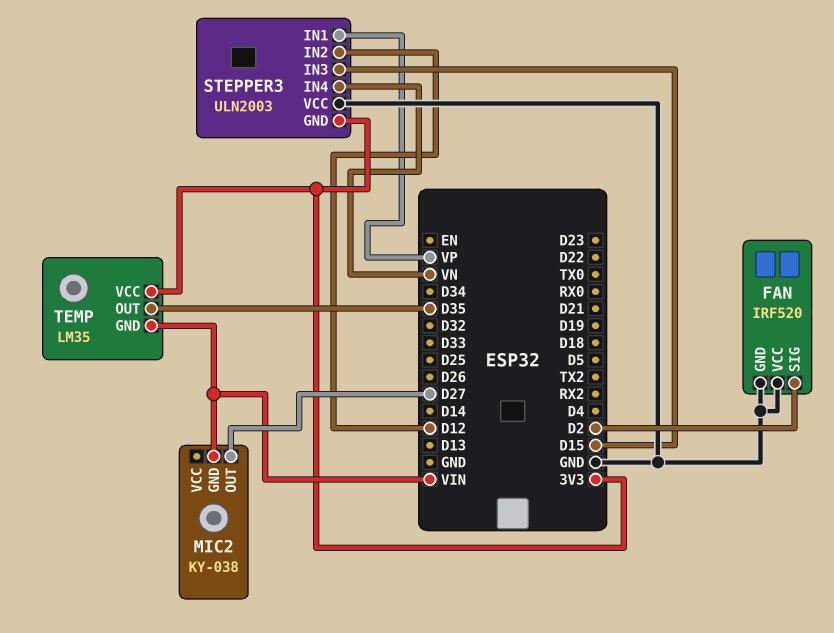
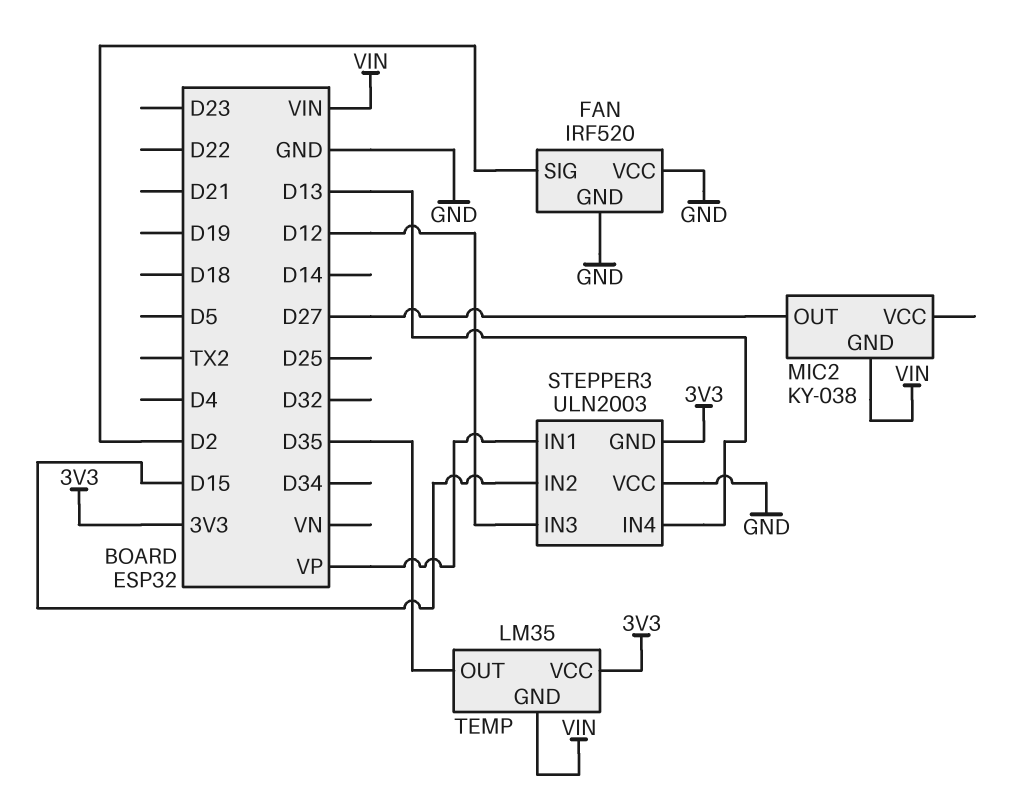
STEPPER3 pin IN2: D12 -> D15
STEPPER3 pin IN3: D15 -> D12
STEPPER3 pin IN4: VN -> D13

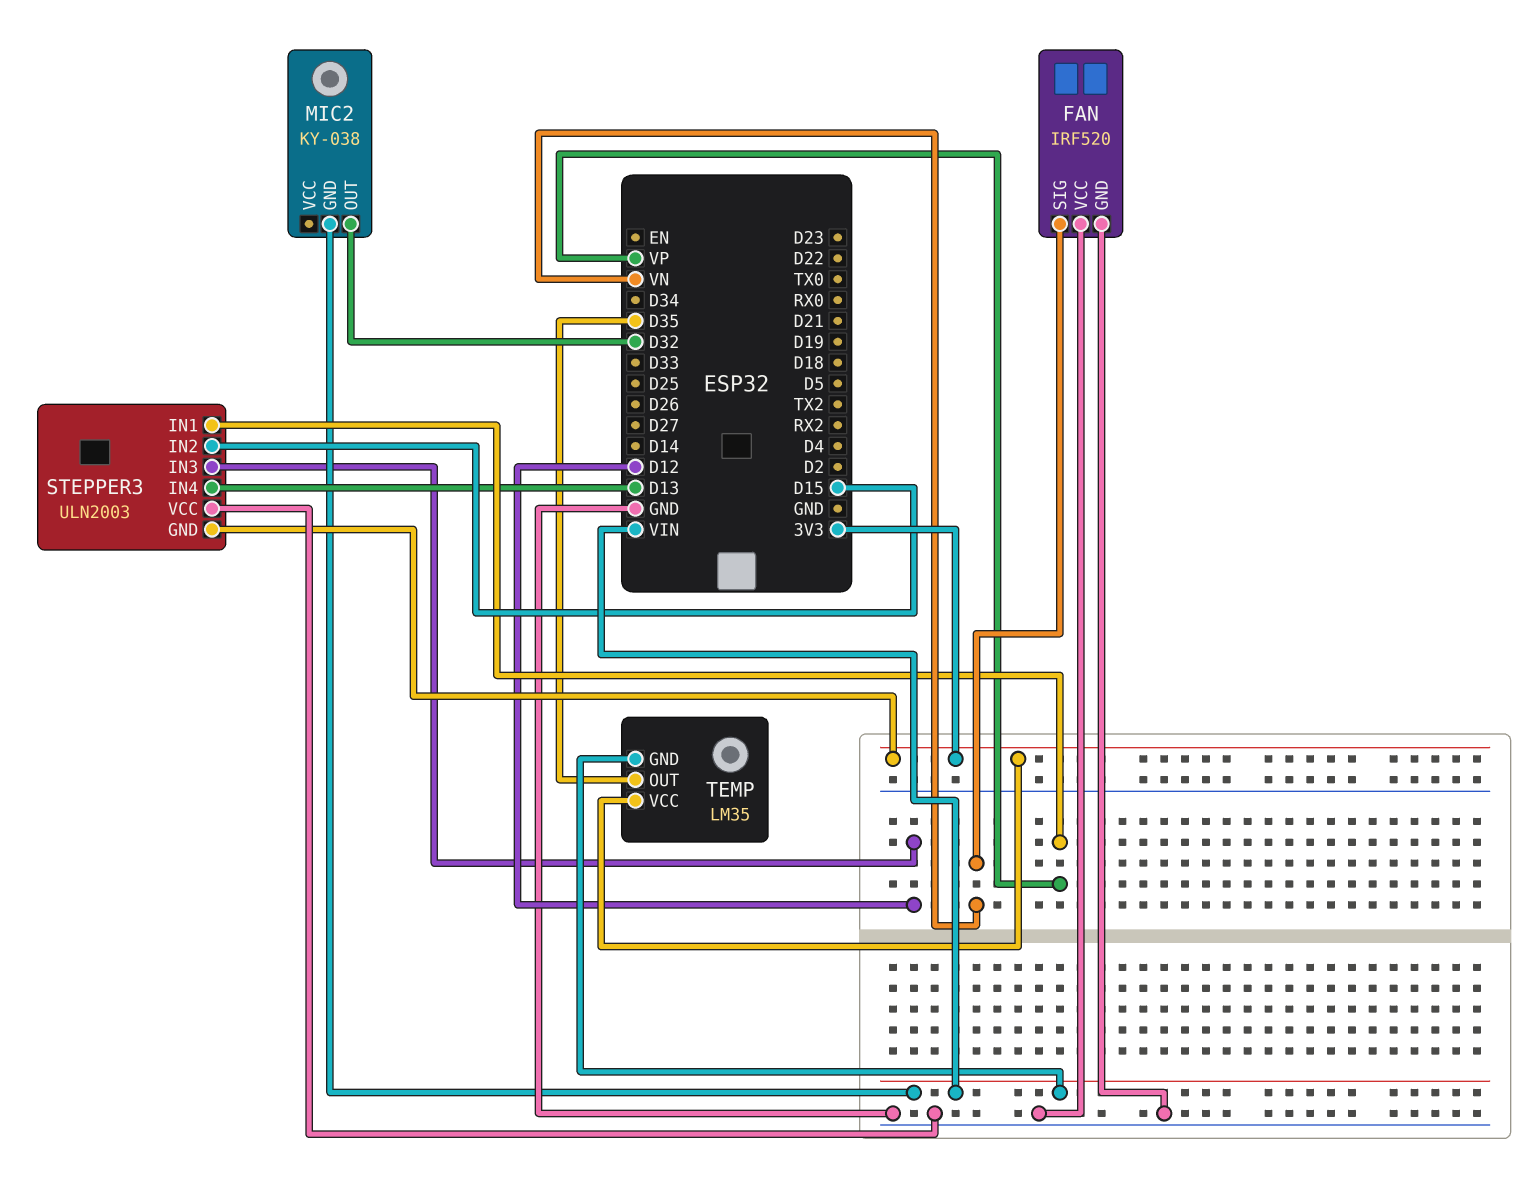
FAN pin SIG: D2 -> VN
MIC2 pin OUT: D27 -> D32

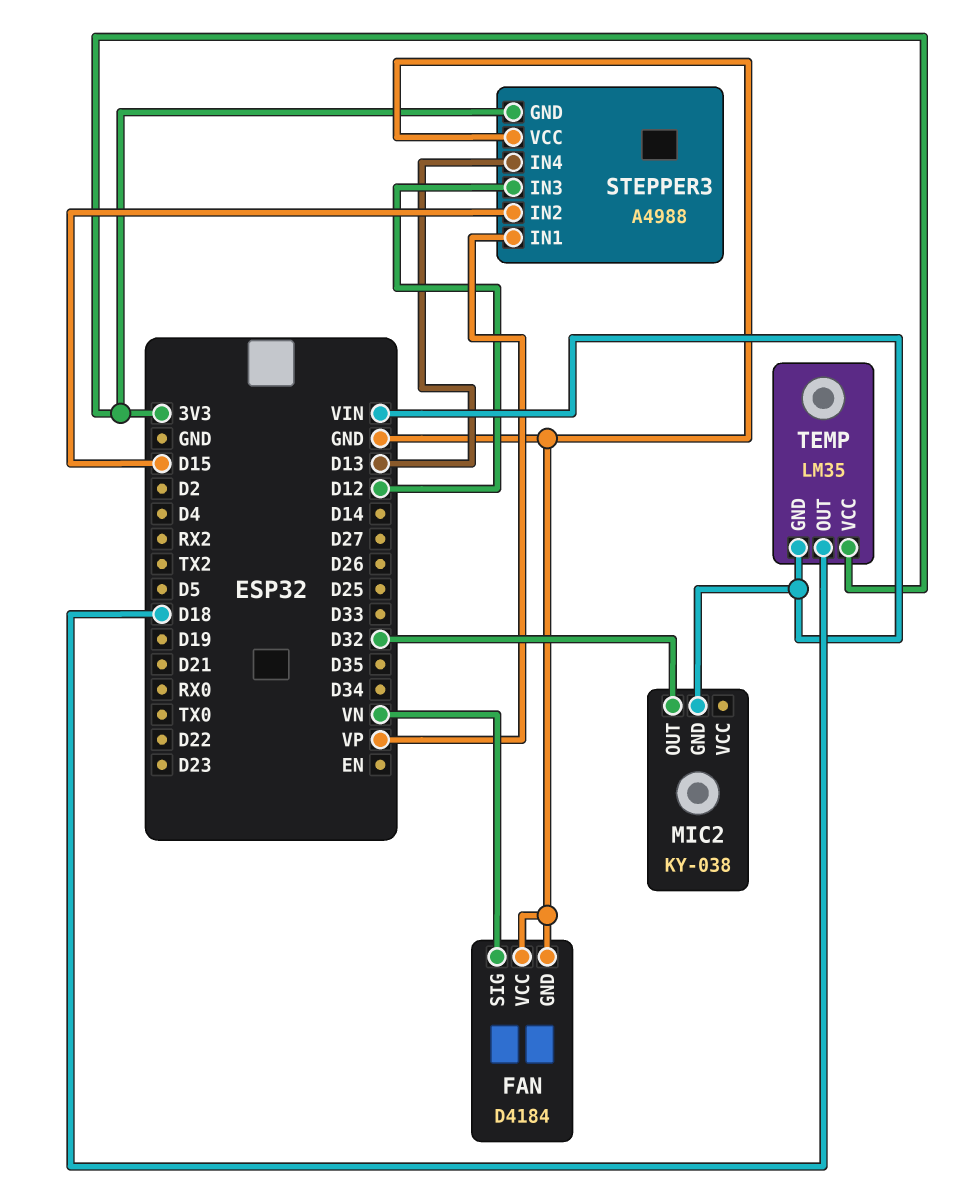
FAN: IRF520 -> D4184
STEPPER3: ULN2003 -> A4988
TEMP pin OUT: D35 -> D18

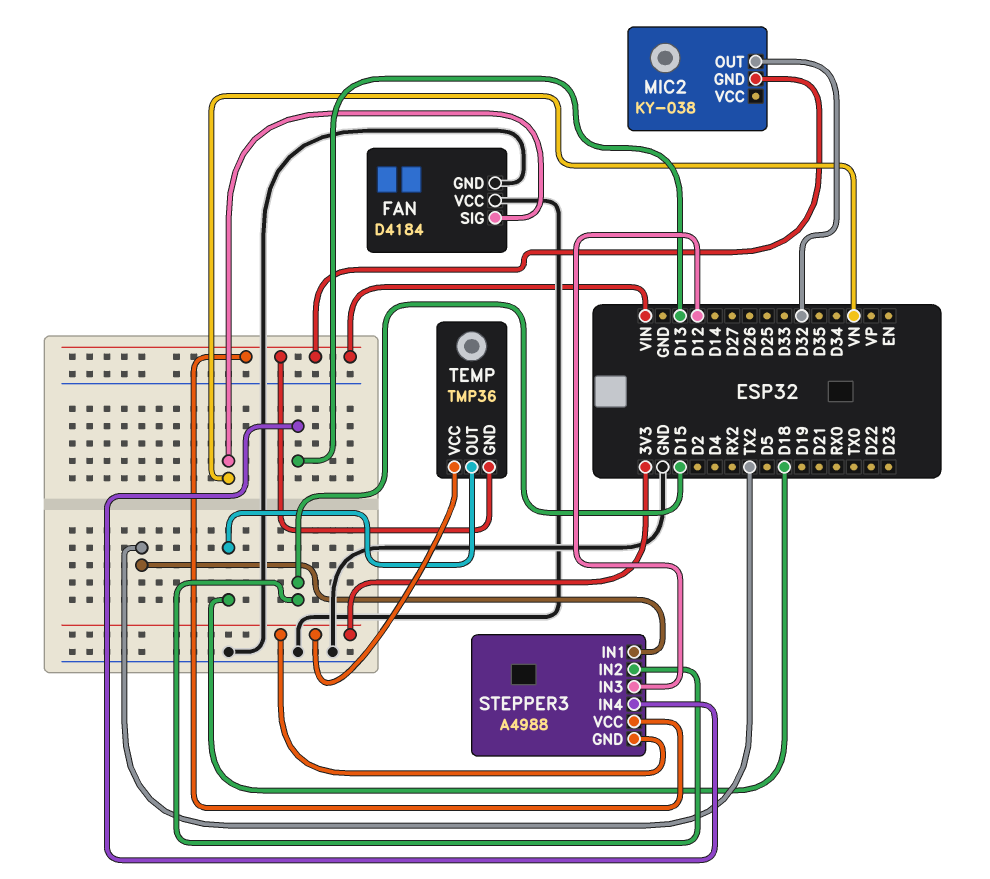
STEPPER3 pin IN1: VP -> TX2
STEPPER3 pin VCC: GND -> VIN
TEMP: LM35 -> TMP36

